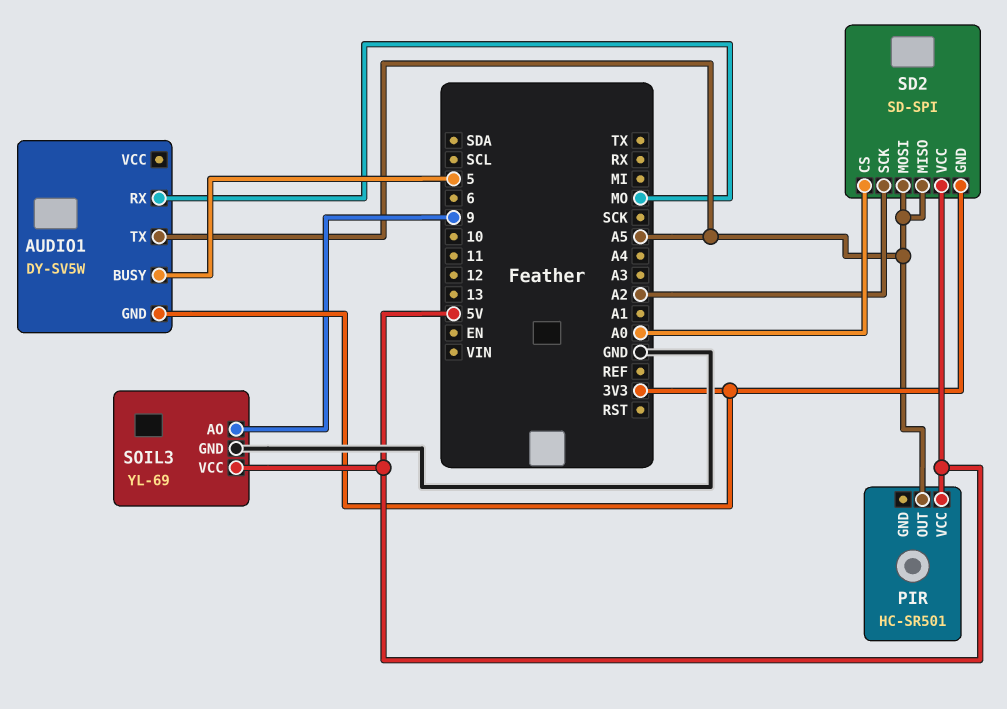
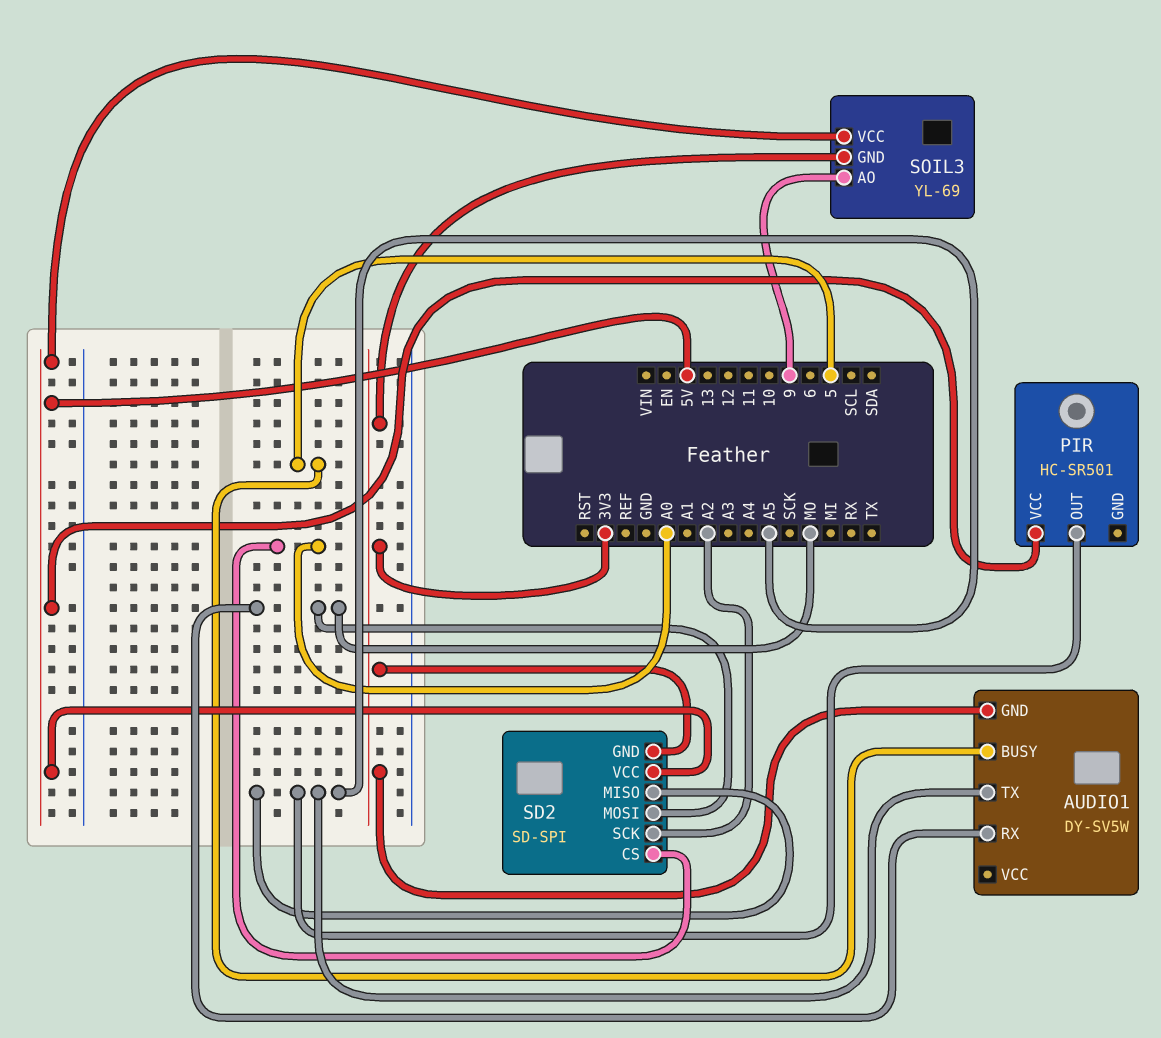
SD2 pin MOSI: A5 -> MO
SOIL3 pin GND: GND -> 3V3

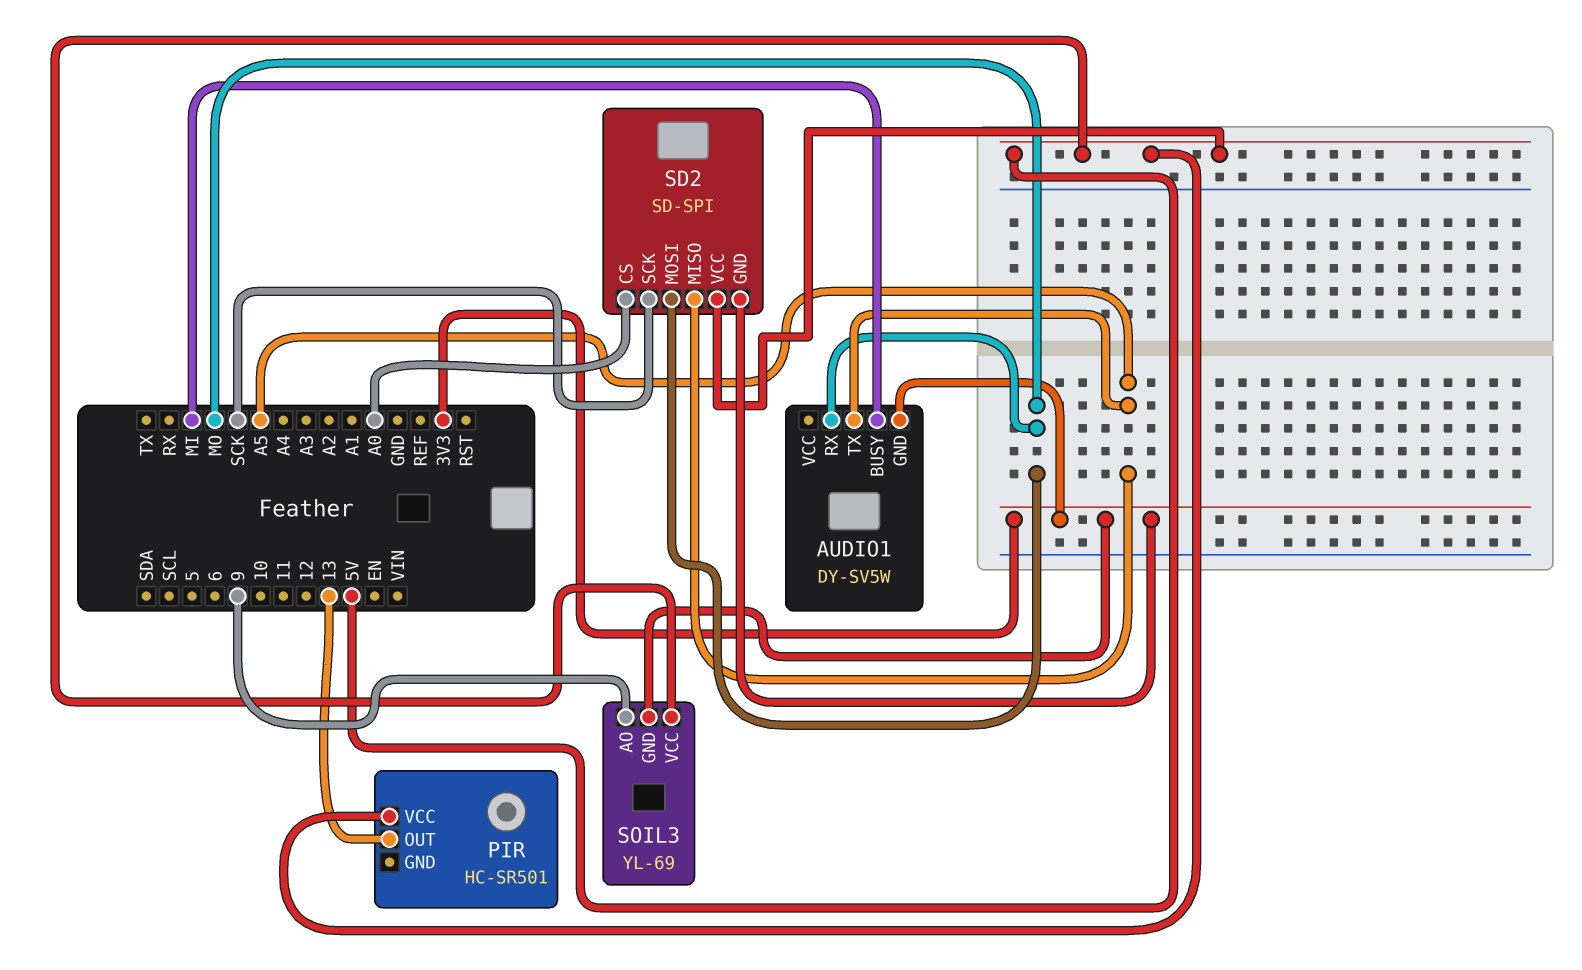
AUDIO1 pin BUSY: 5 -> MI
PIR pin OUT: A5 -> 13
SD2 pin SCK: A2 -> SCK

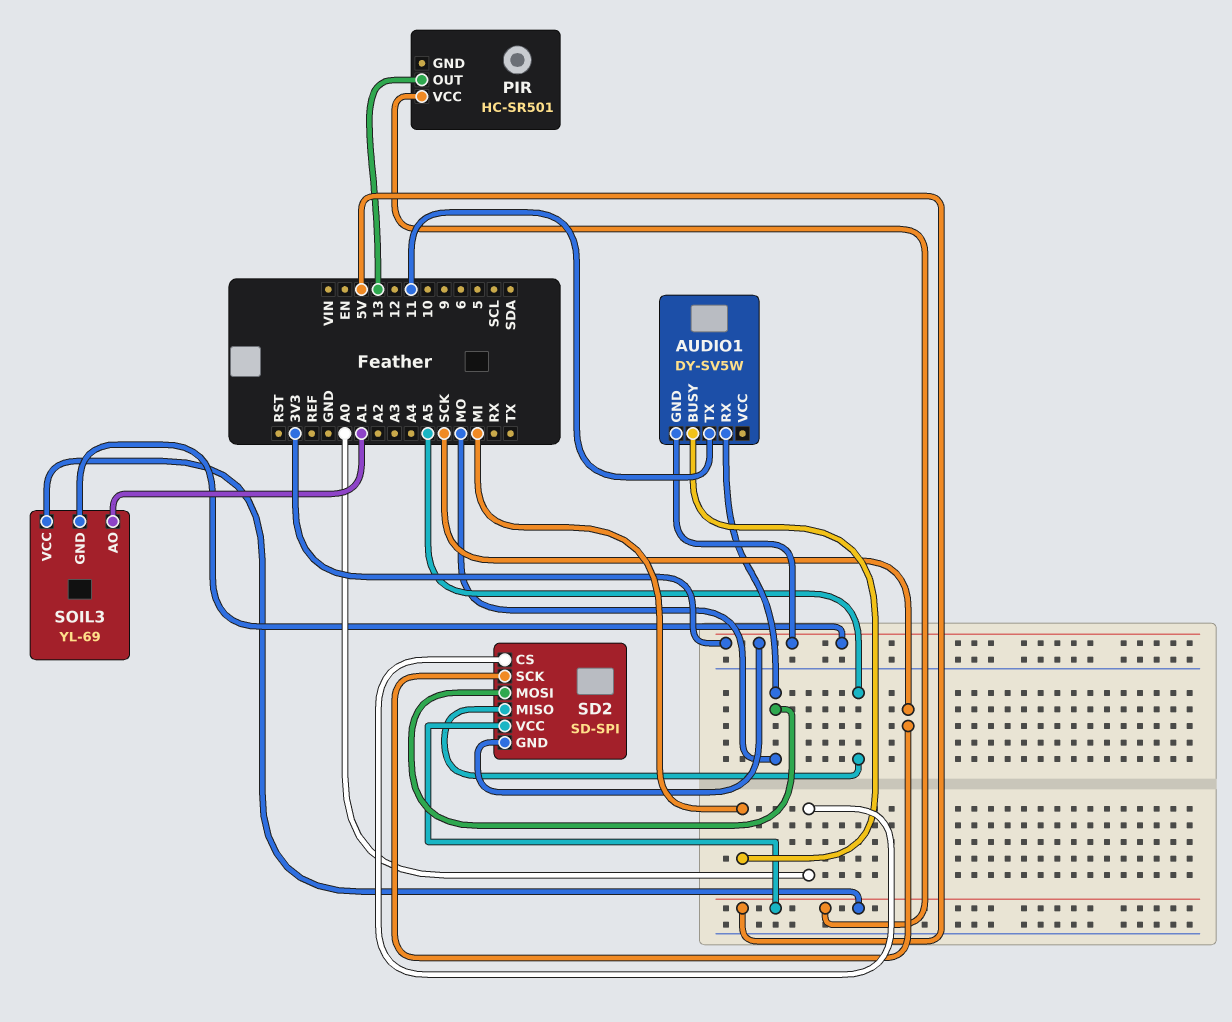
AUDIO1 pin TX: A5 -> 11
SOIL3 pin AO: 9 -> A1

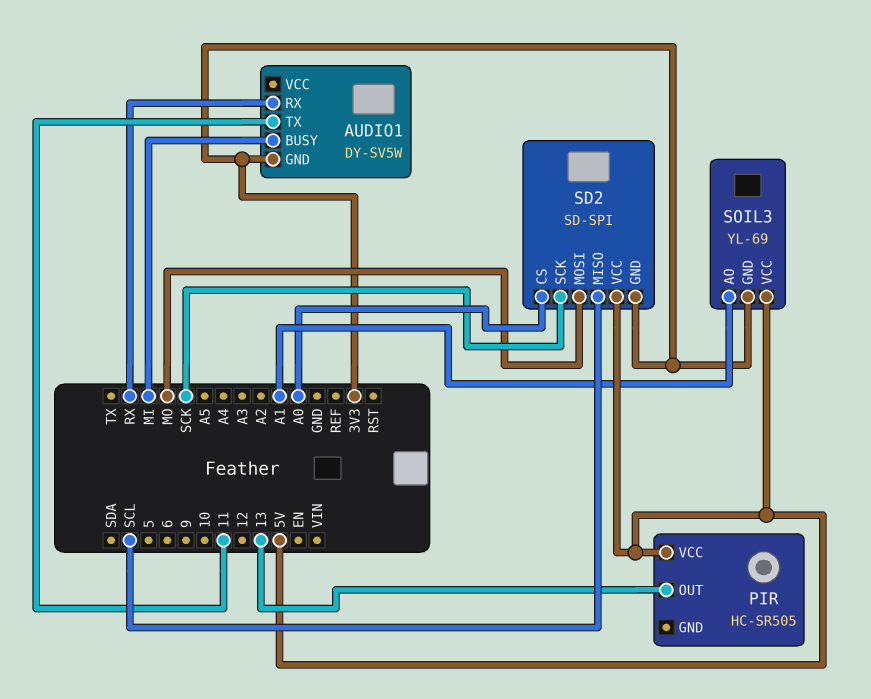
AUDIO1 pin RX: MO -> RX
PIR: HC-SR501 -> HC-SR505
SD2 pin MISO: A5 -> SCL

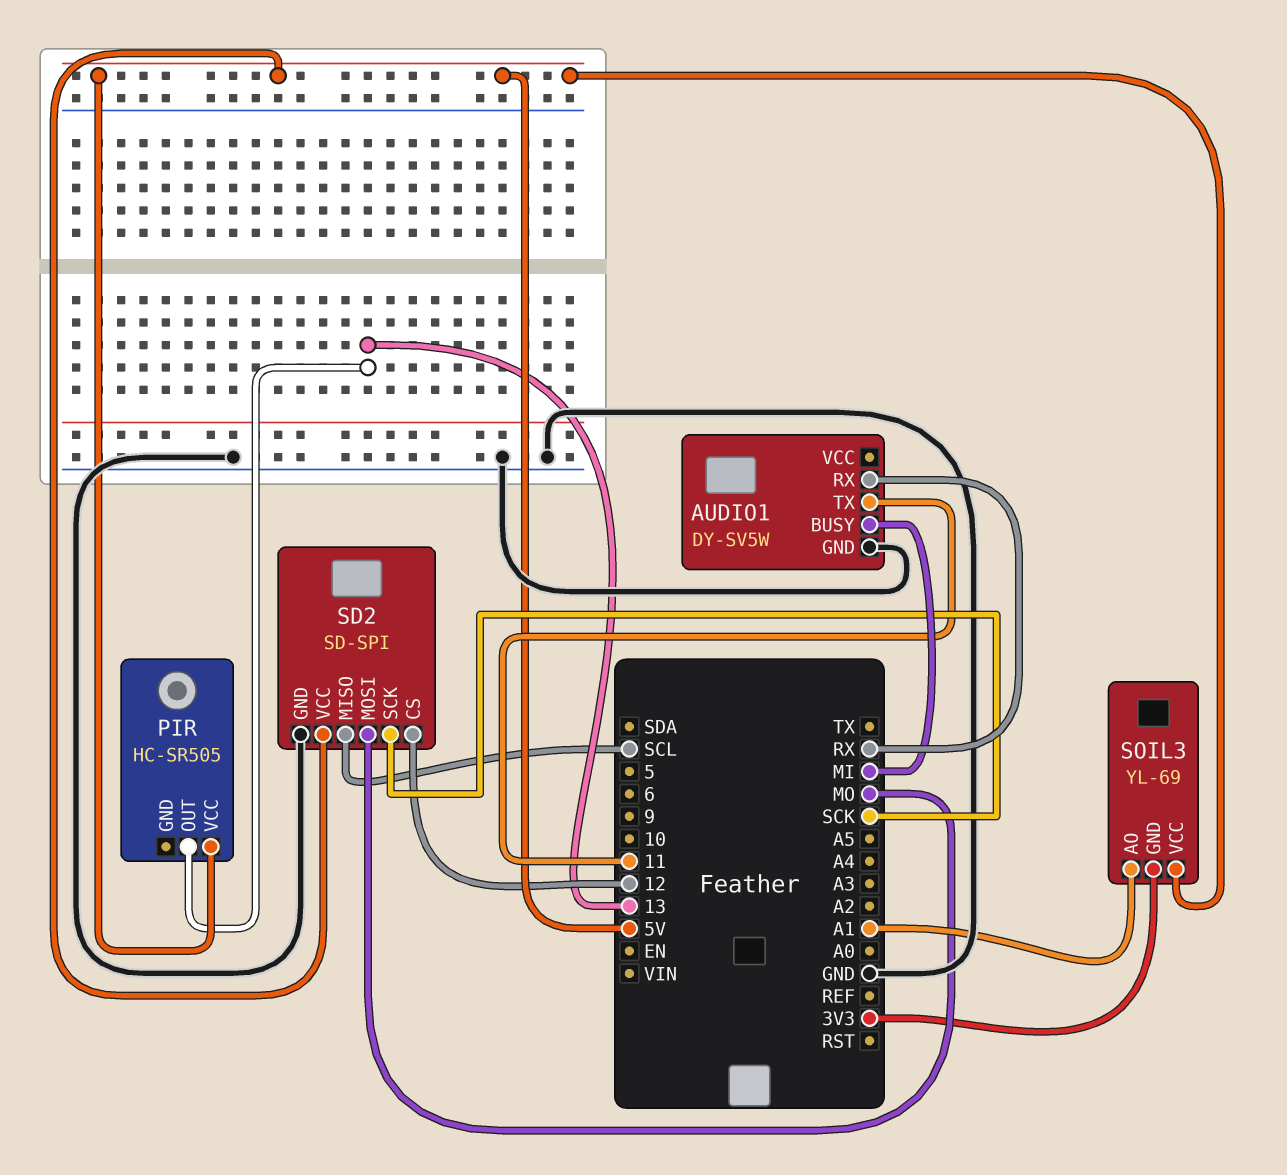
AUDIO1 pin GND: 3V3 -> GND
SD2 pin CS: A0 -> 12
SD2 pin GND: 3V3 -> GND

